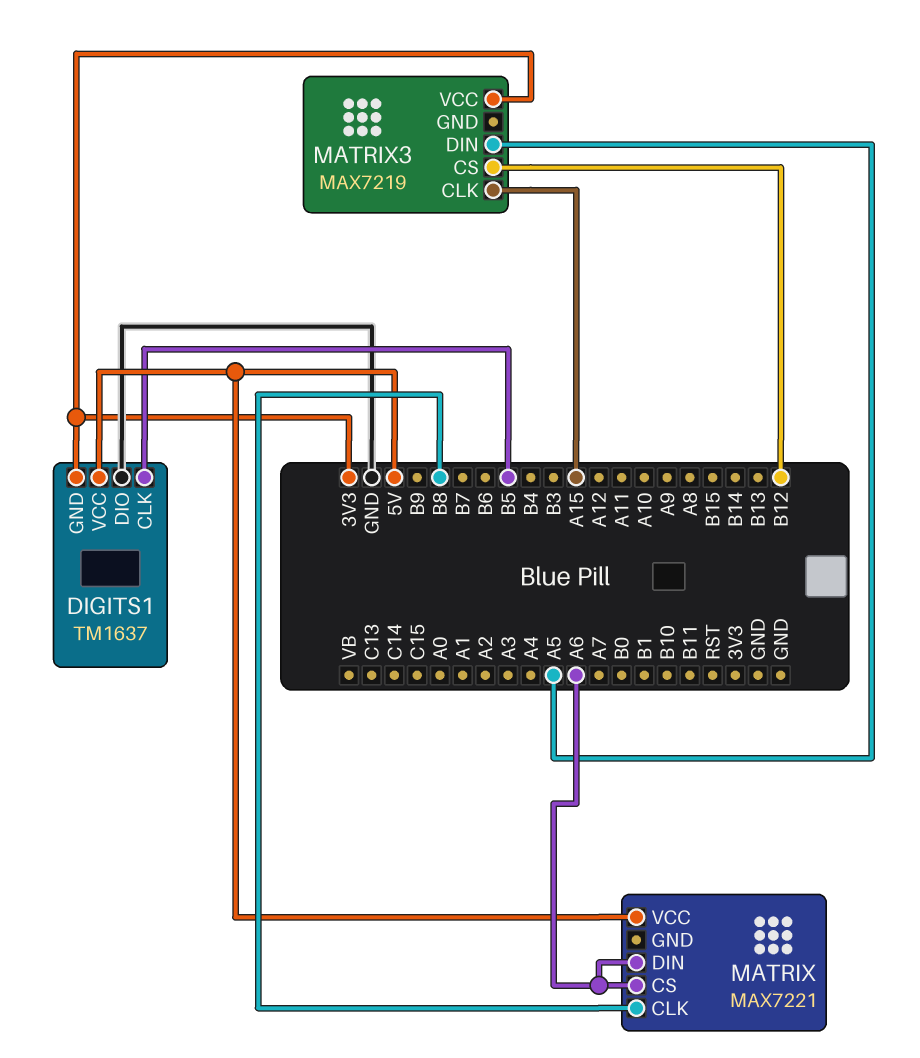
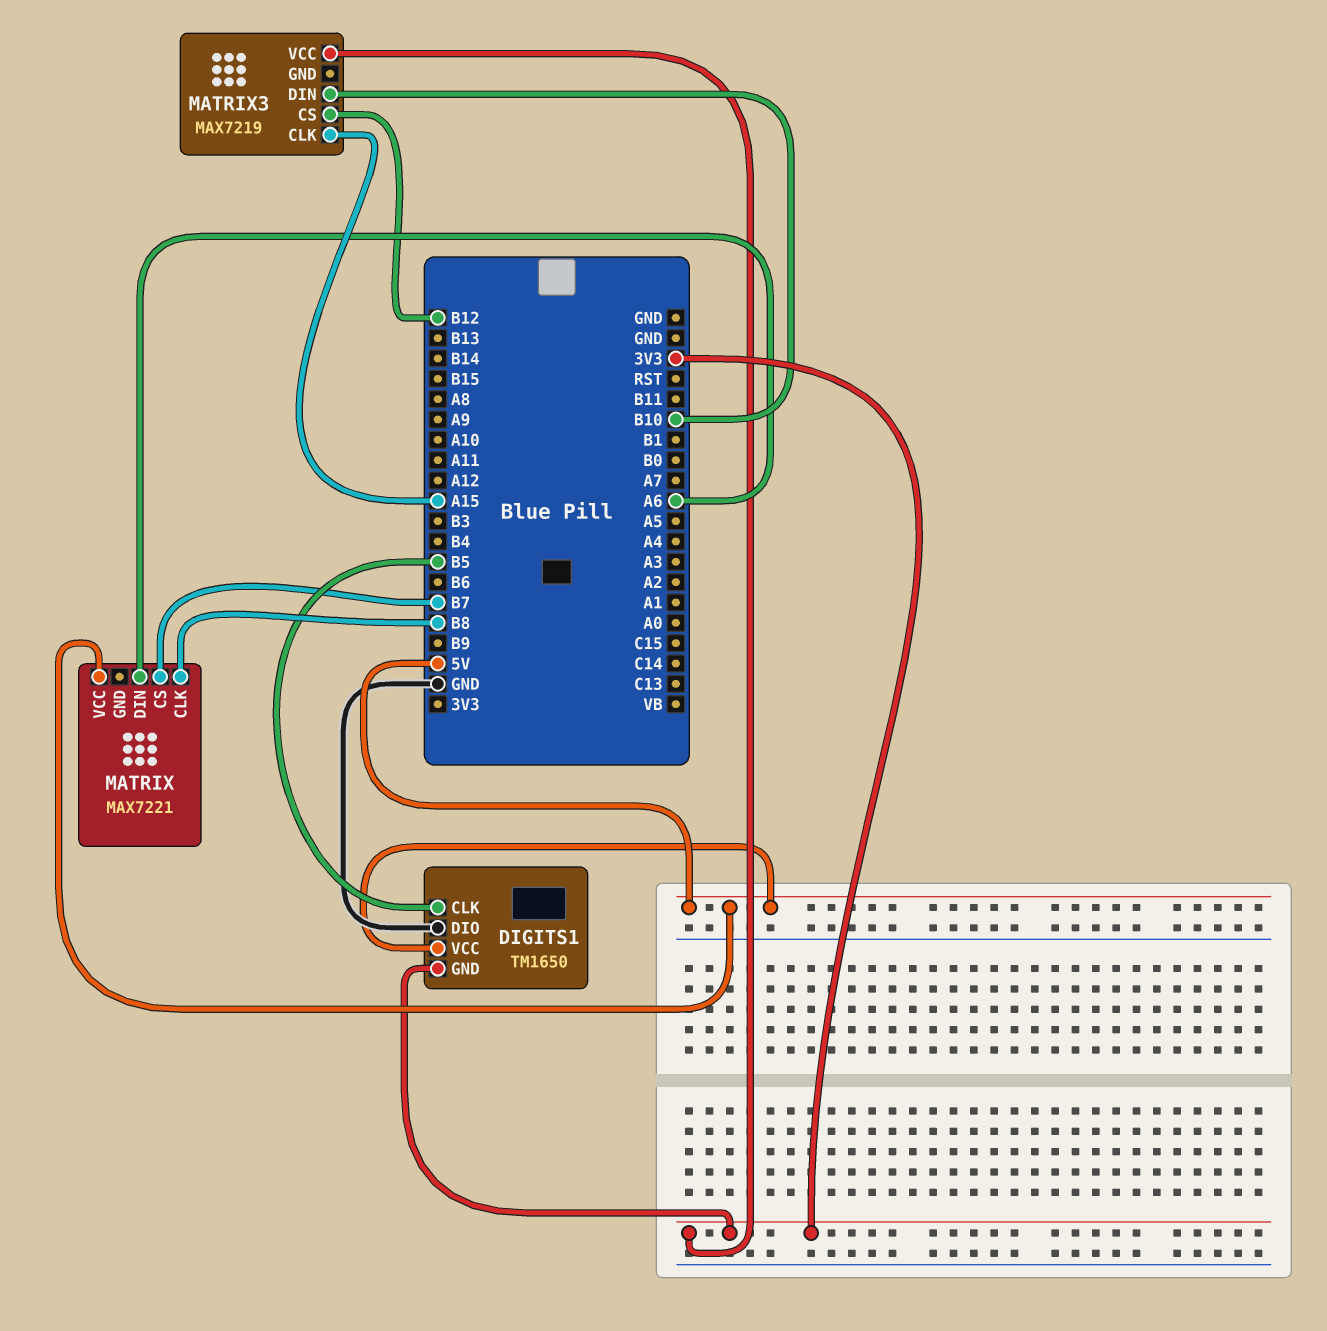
DIGITS1: TM1637 -> TM1650
MATRIX pin CS: A6 -> B7
MATRIX3 pin DIN: A5 -> B10

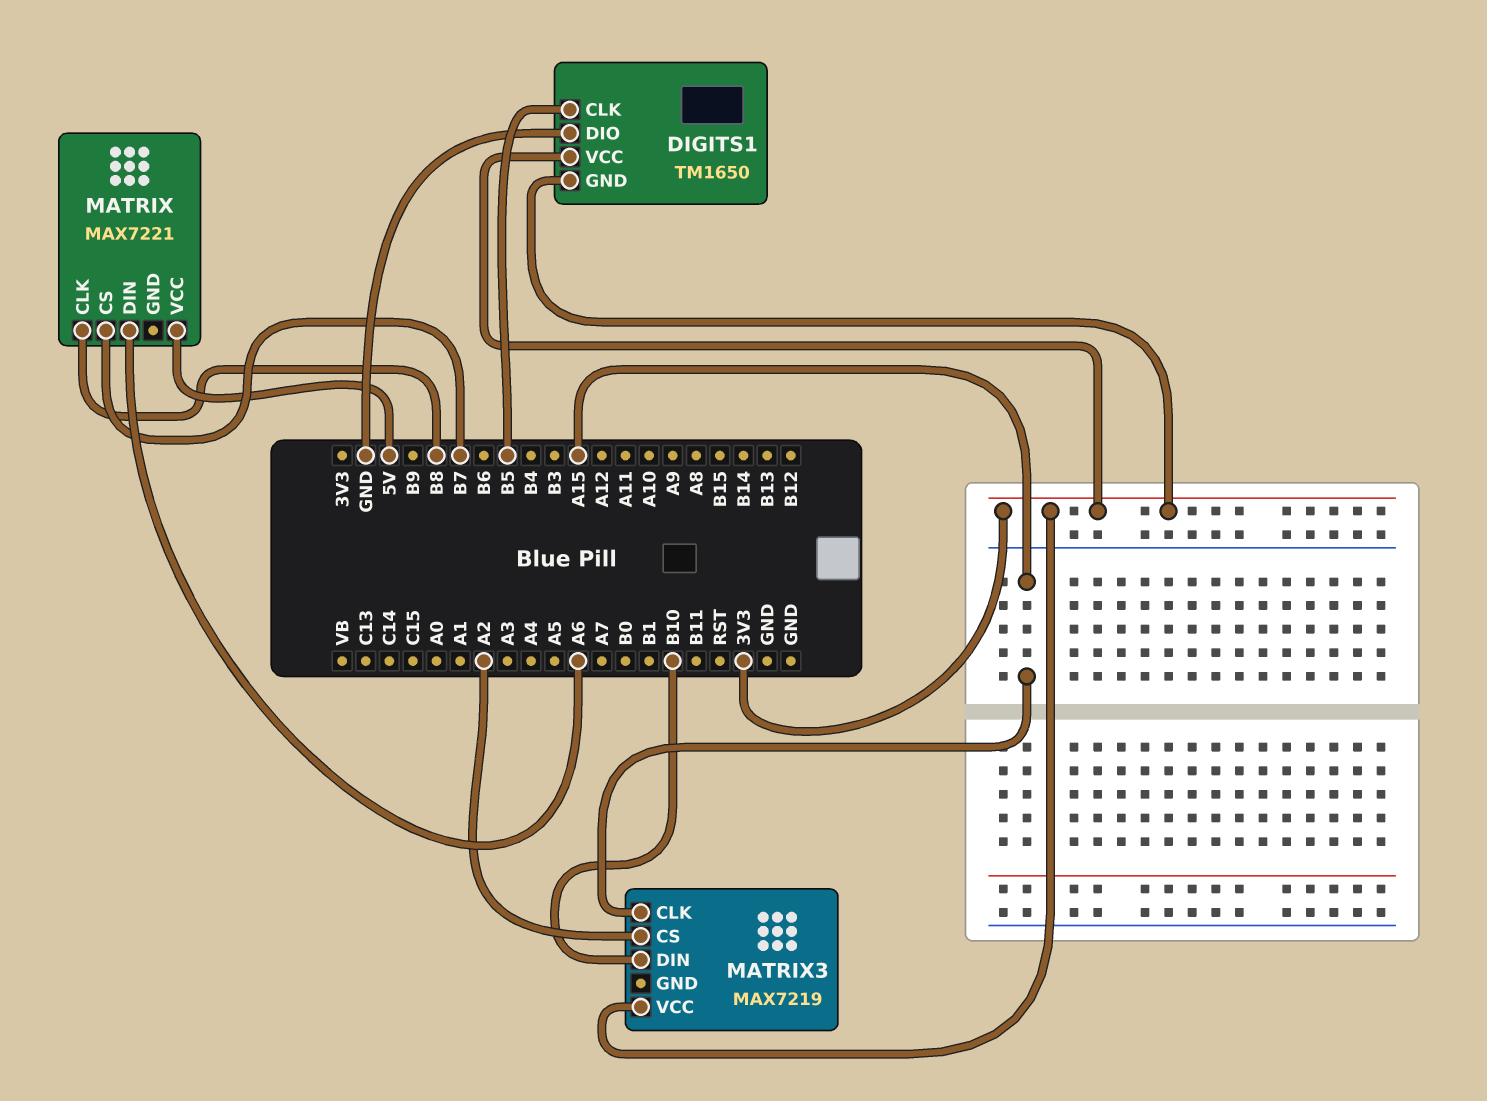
DIGITS1 pin VCC: 5V -> 3V3
MATRIX3 pin CS: B12 -> A2

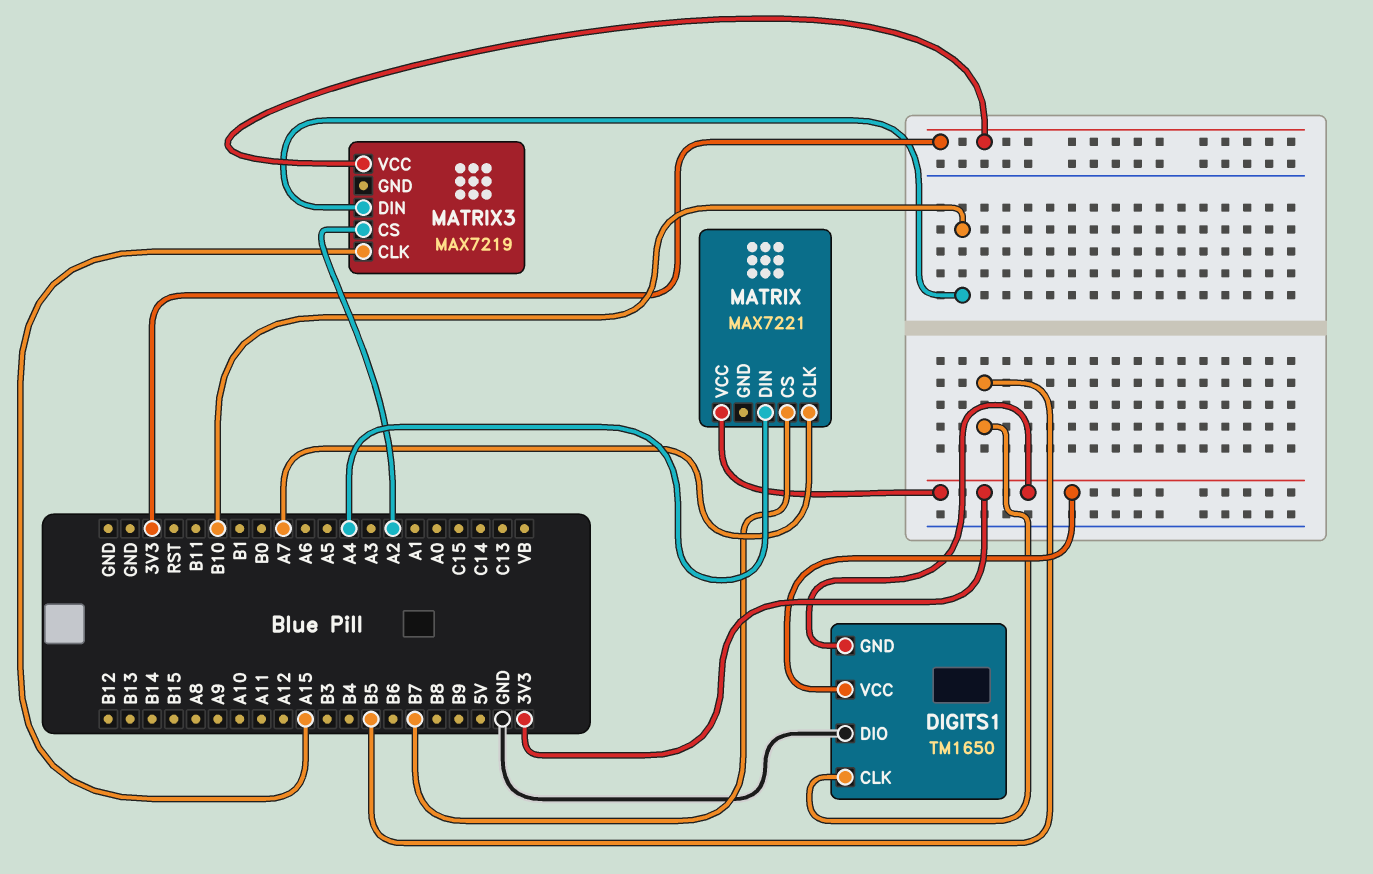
MATRIX pin CLK: B8 -> A7
MATRIX pin DIN: A6 -> A4
MATRIX pin VCC: 5V -> 3V3

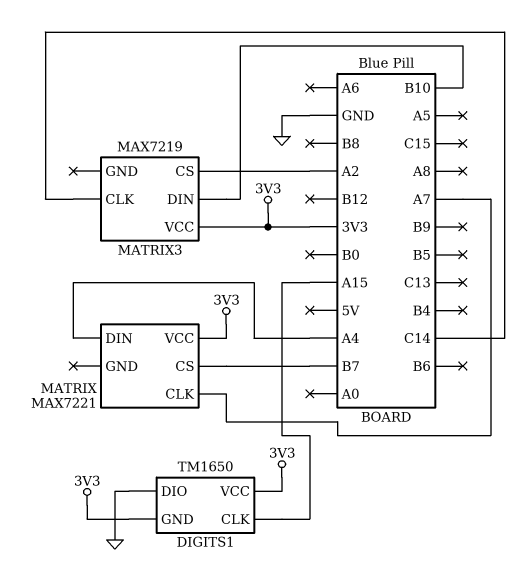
DIGITS1 pin CLK: B5 -> A15
MATRIX3 pin CLK: A15 -> C14

